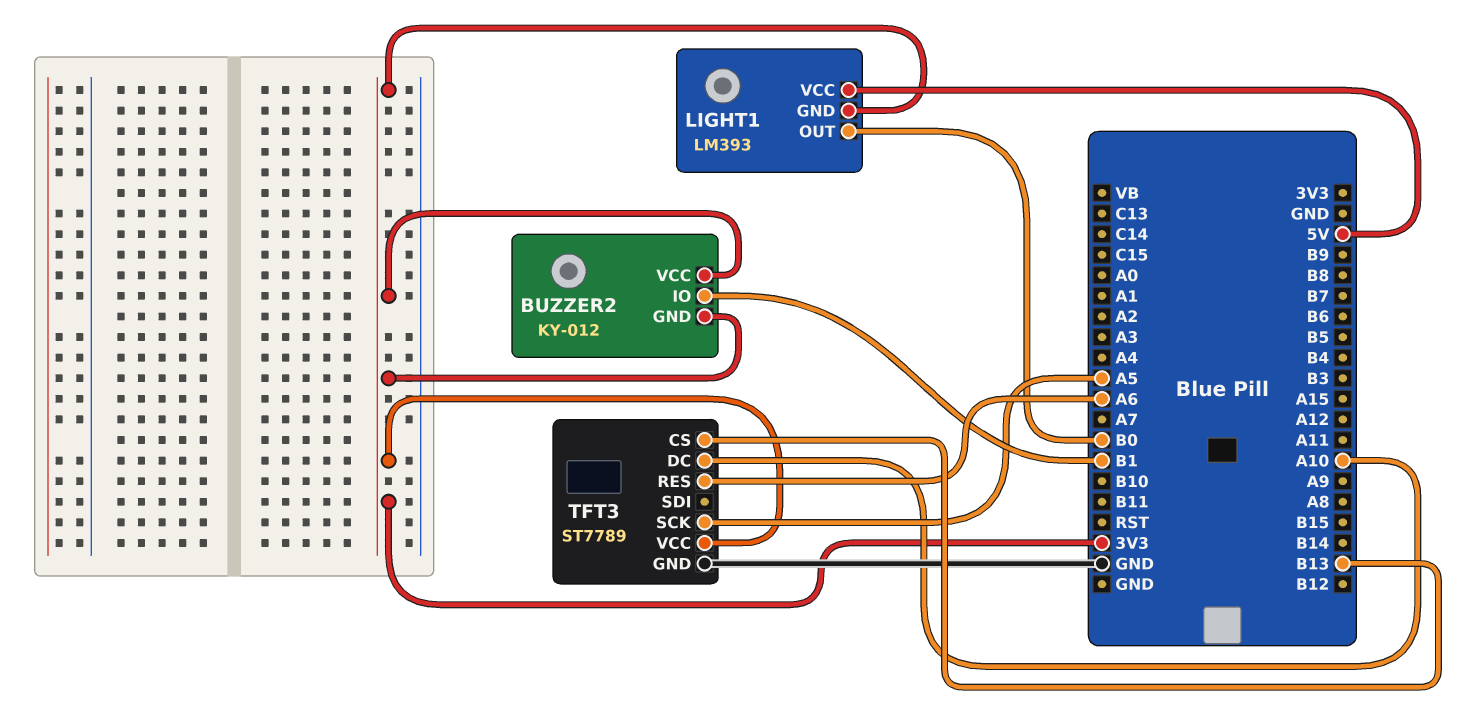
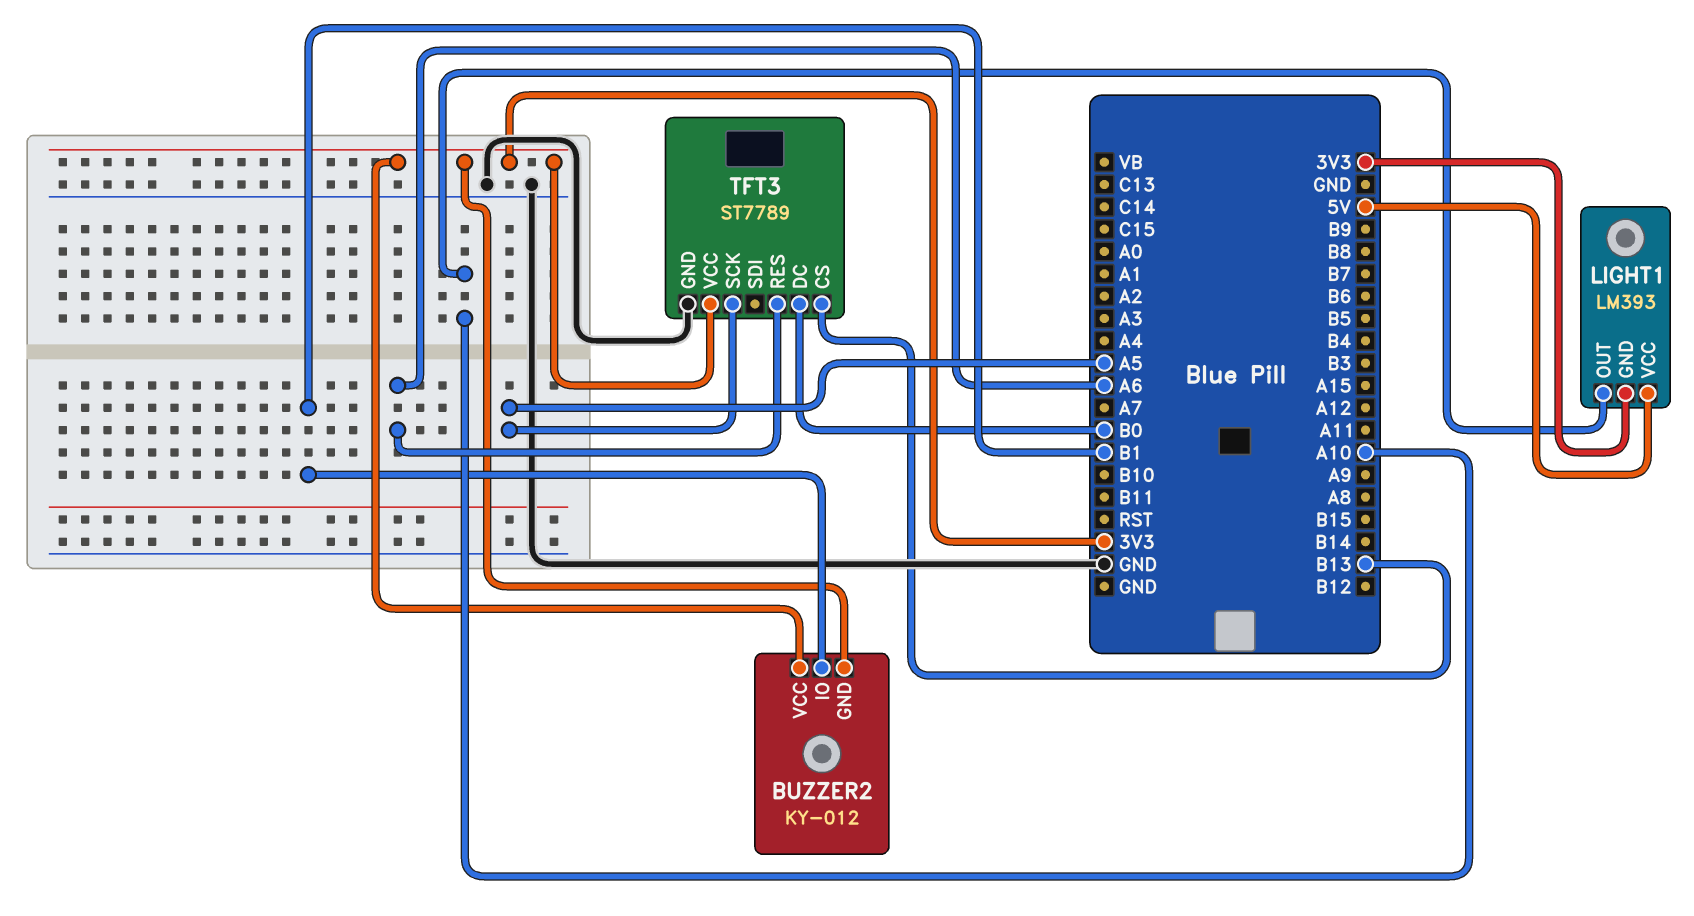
LIGHT1 pin OUT: B0 -> A10
TFT3 pin DC: A10 -> B0

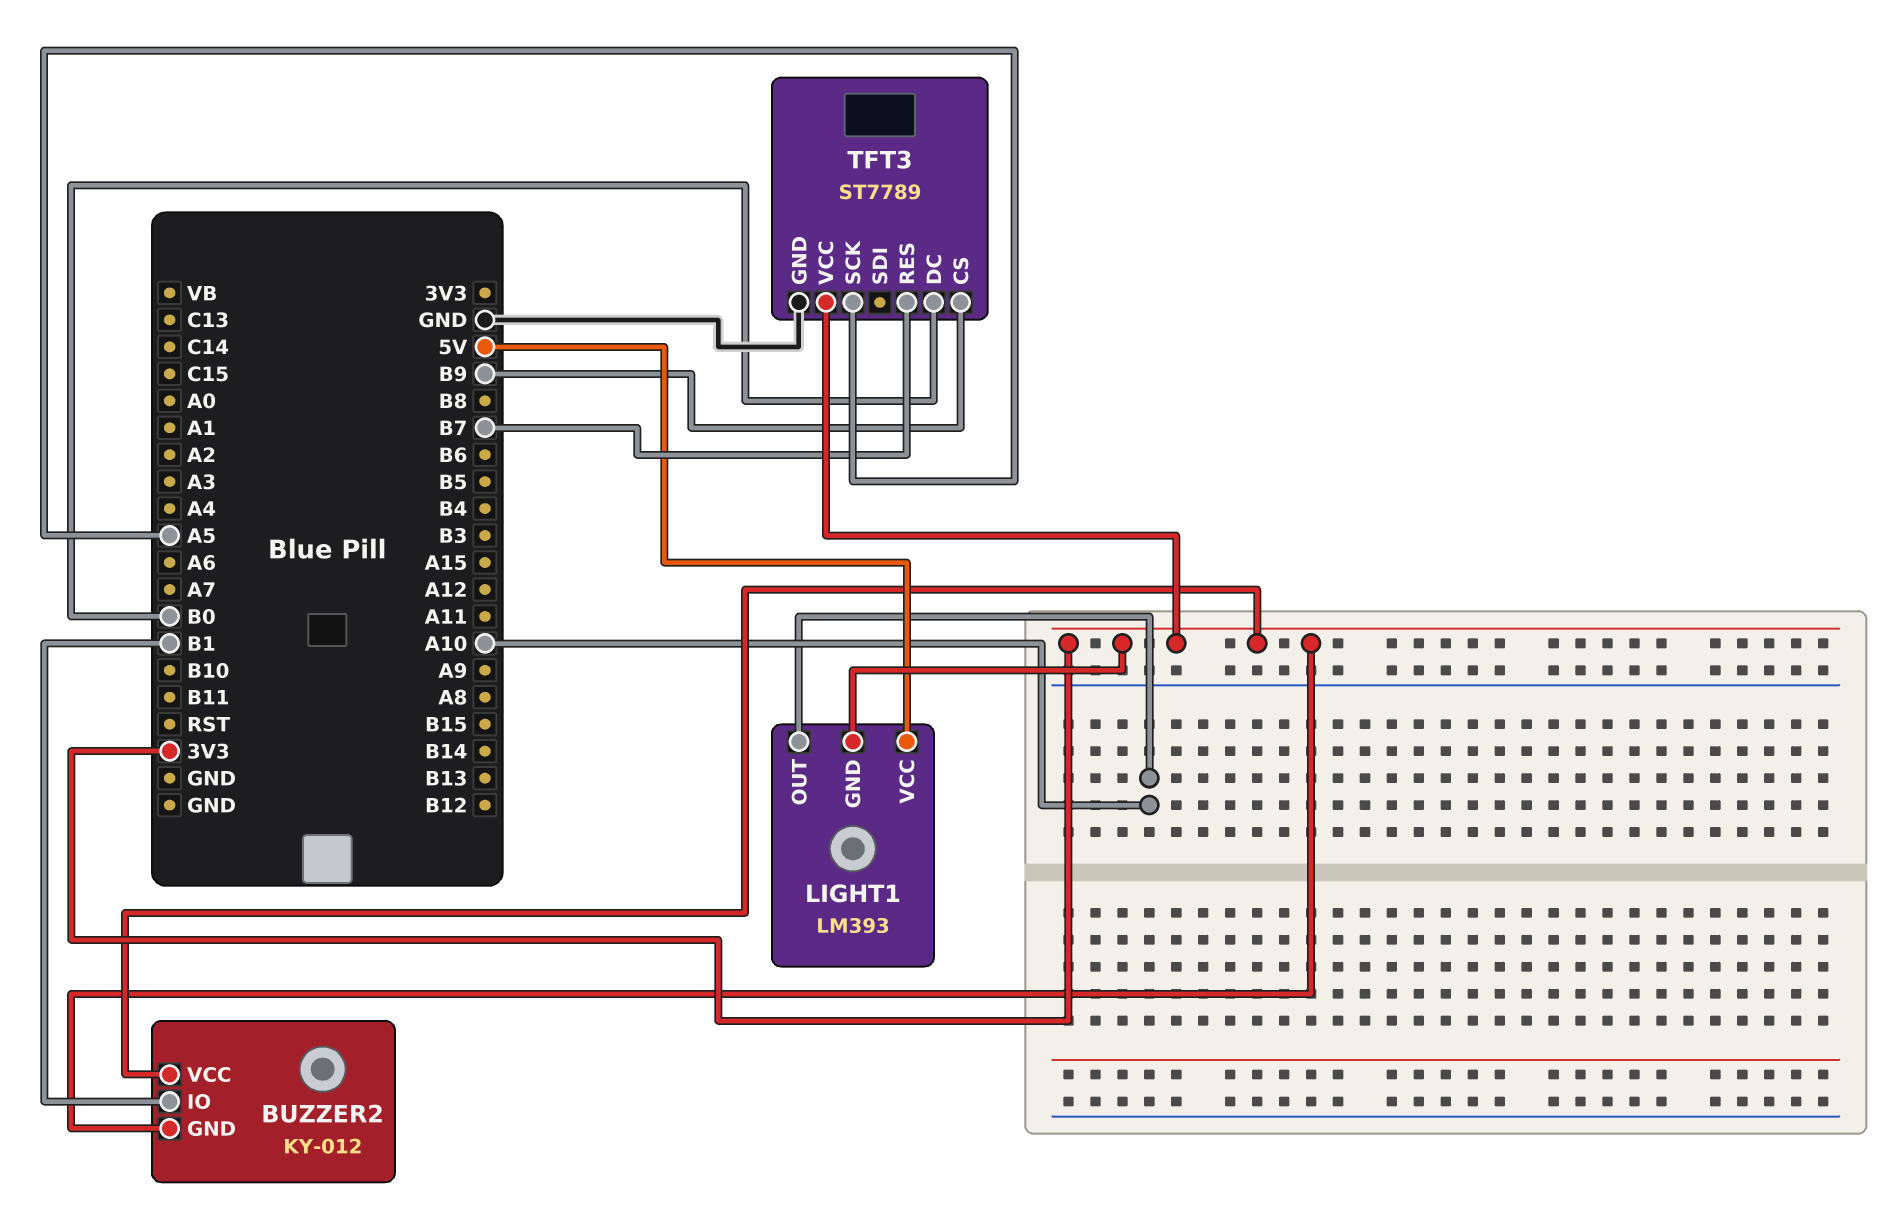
TFT3 pin CS: B13 -> B9
TFT3 pin RES: A6 -> B7

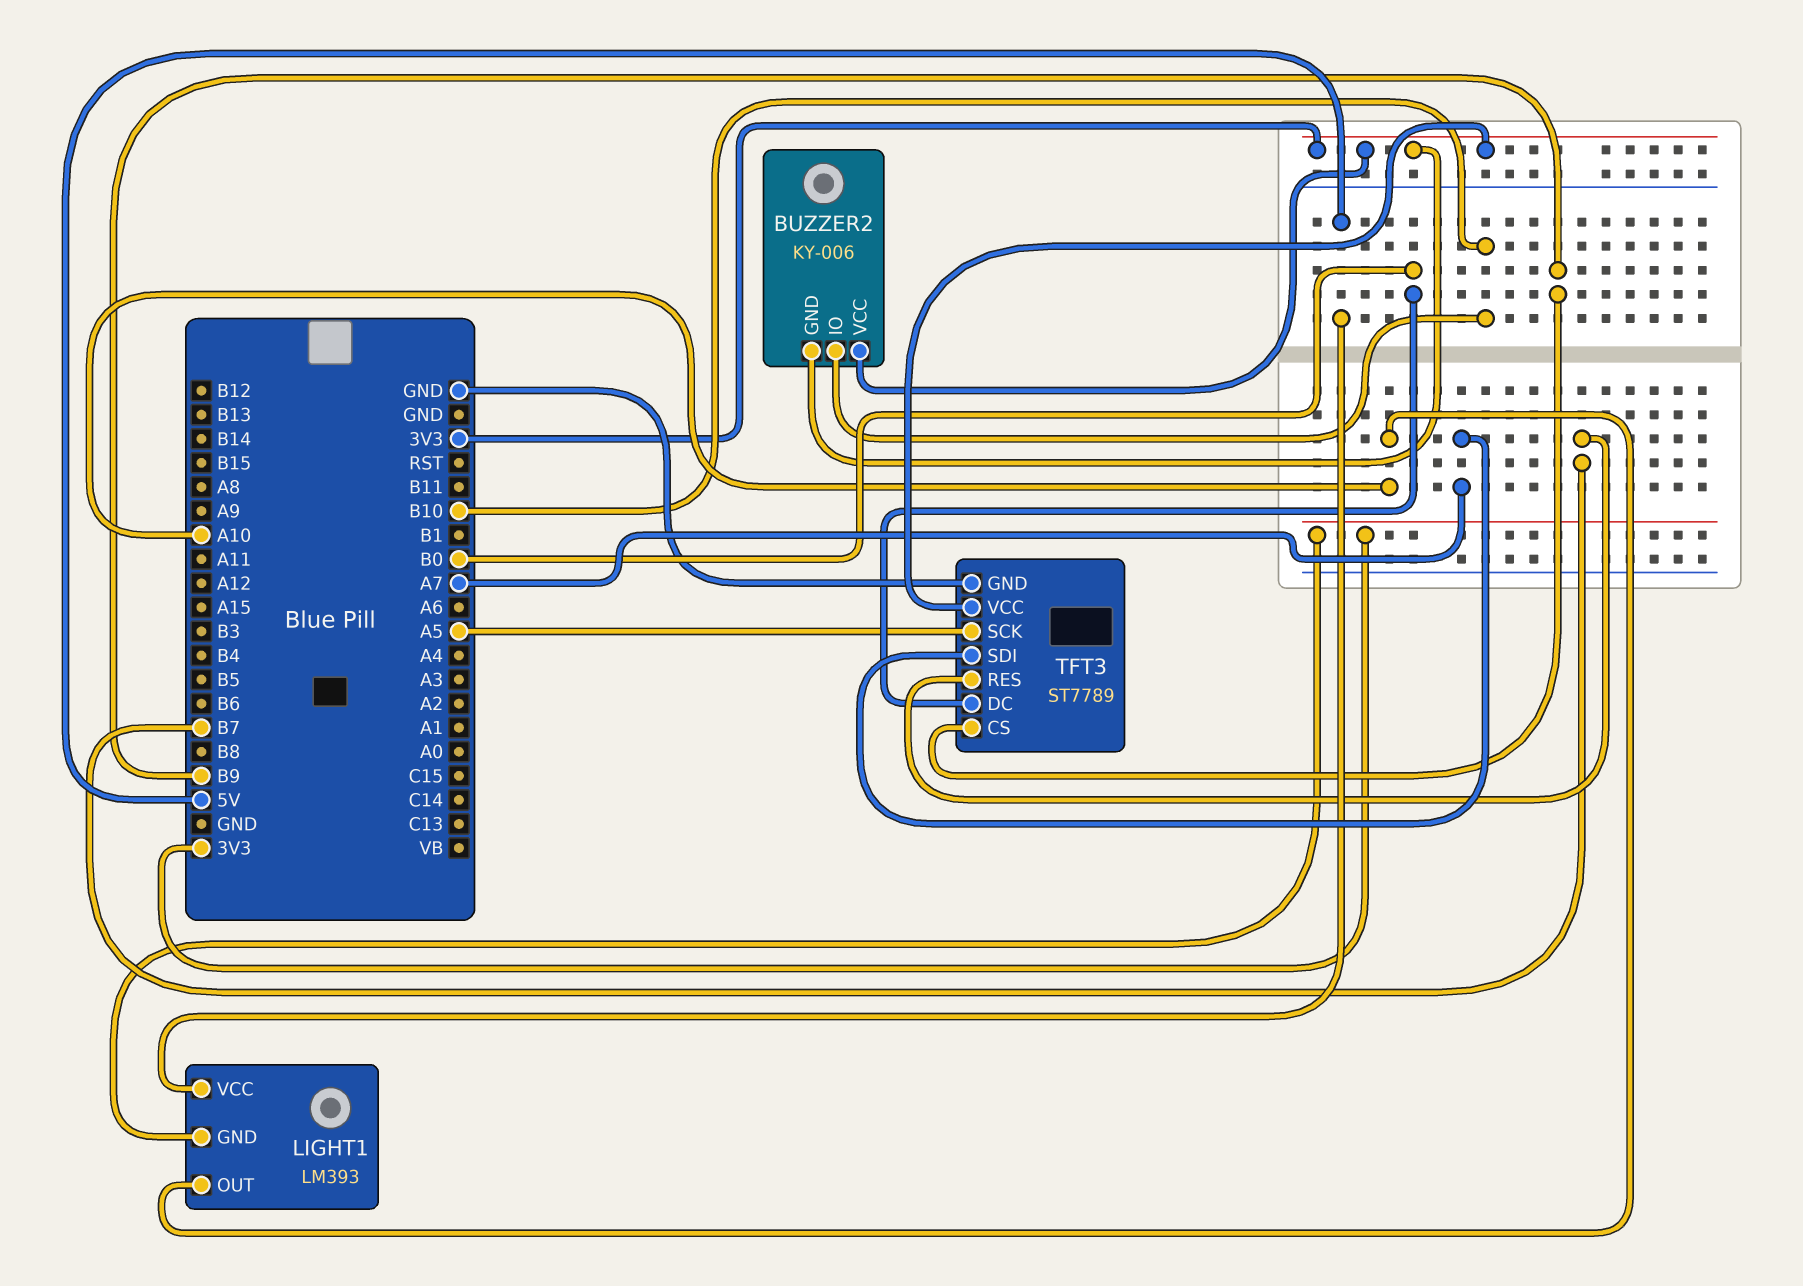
BUZZER2: KY-012 -> KY-006
BUZZER2 pin IO: B1 -> B10
TFT3 pin SDI: none -> A7

